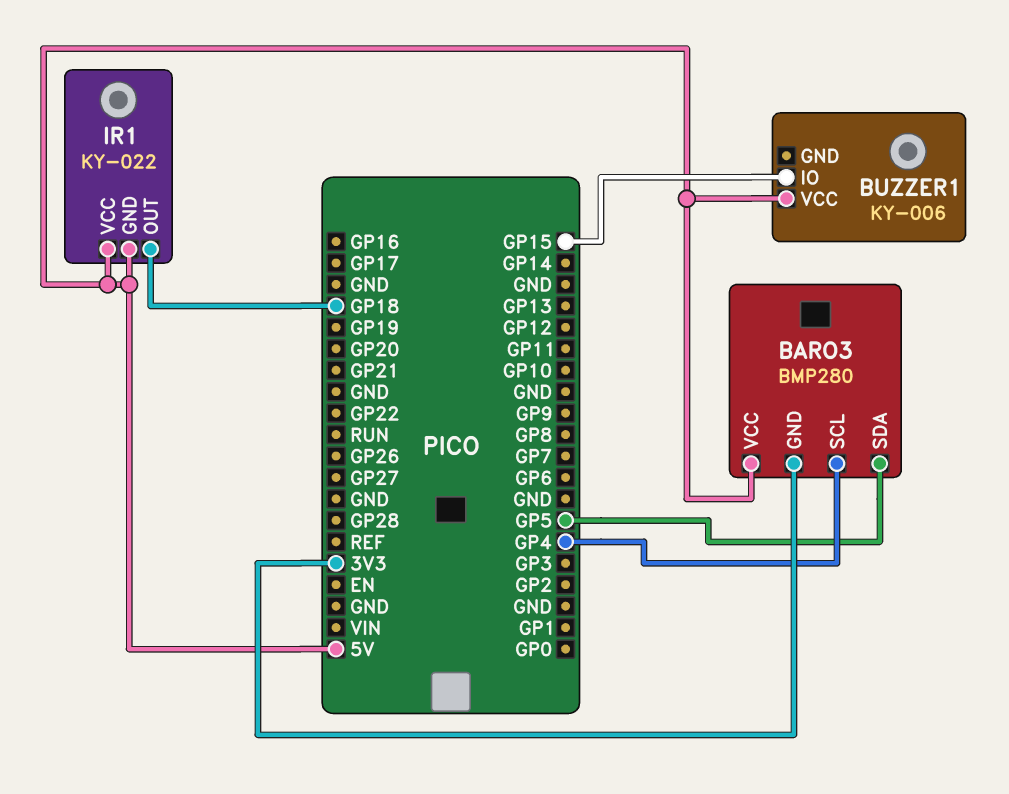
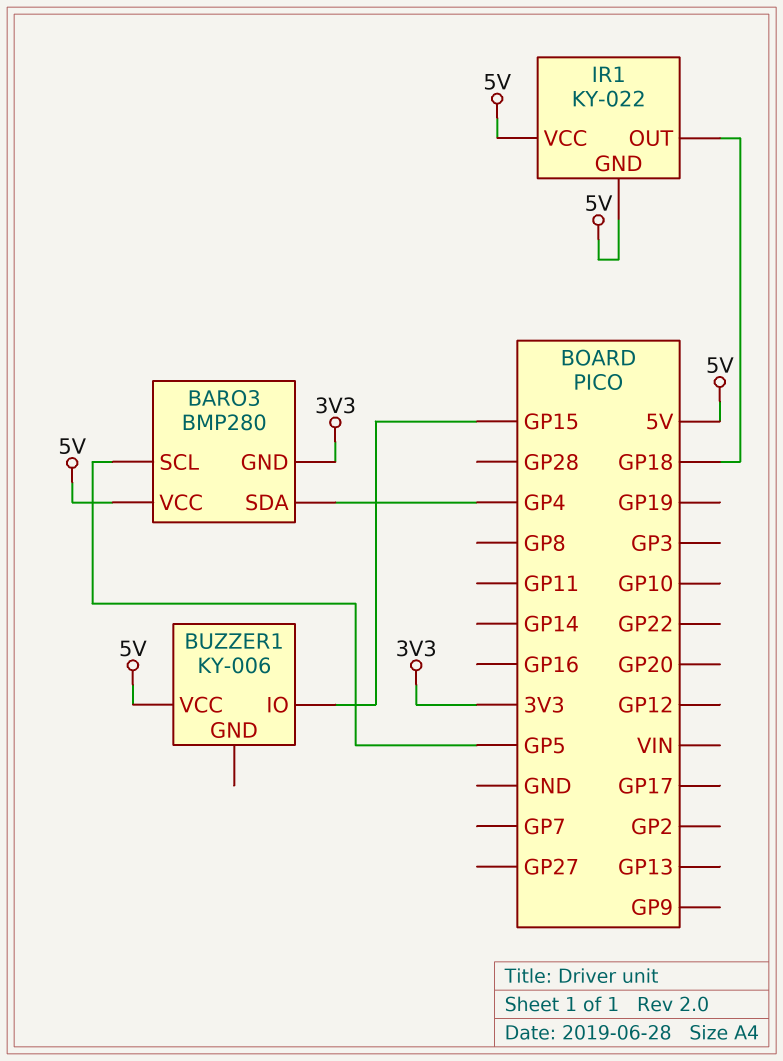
BARO3 pin SCL: GP4 -> GP5
BARO3 pin SDA: GP5 -> GP4

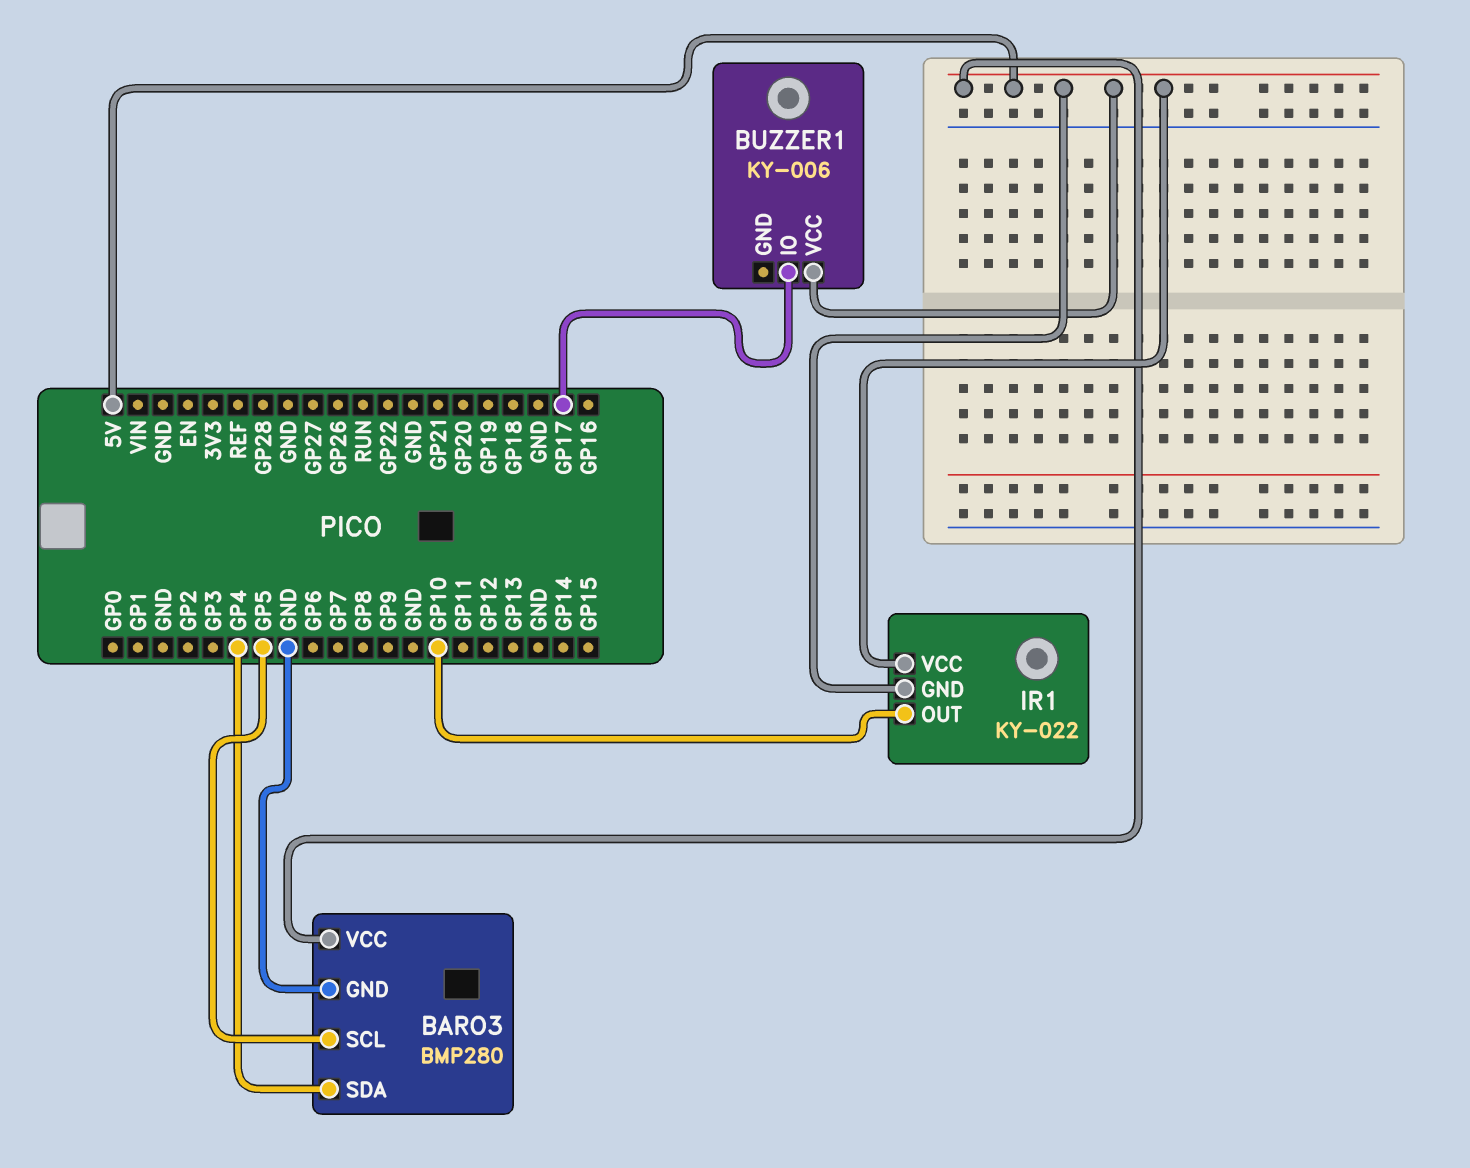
BARO3 pin GND: 3V3 -> GND
BUZZER1 pin IO: GP15 -> GP17
IR1 pin OUT: GP18 -> GP10

